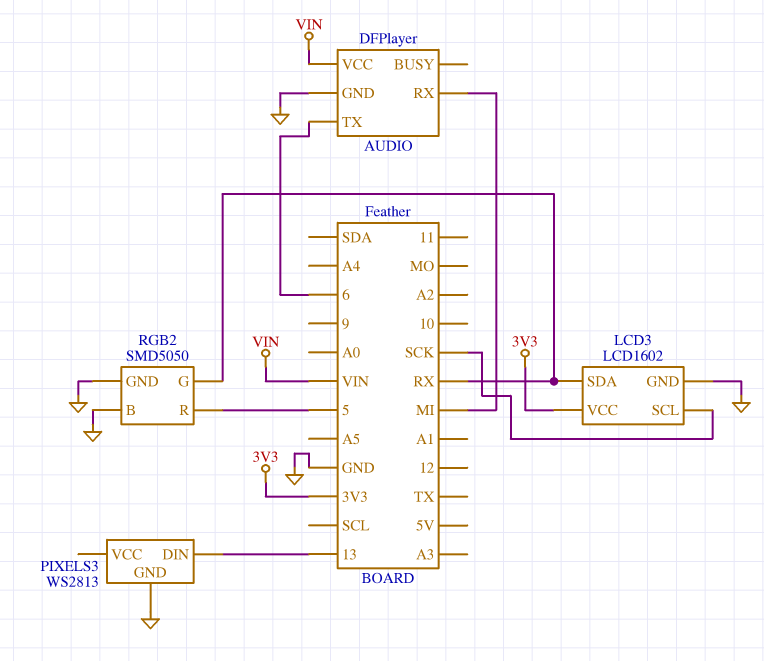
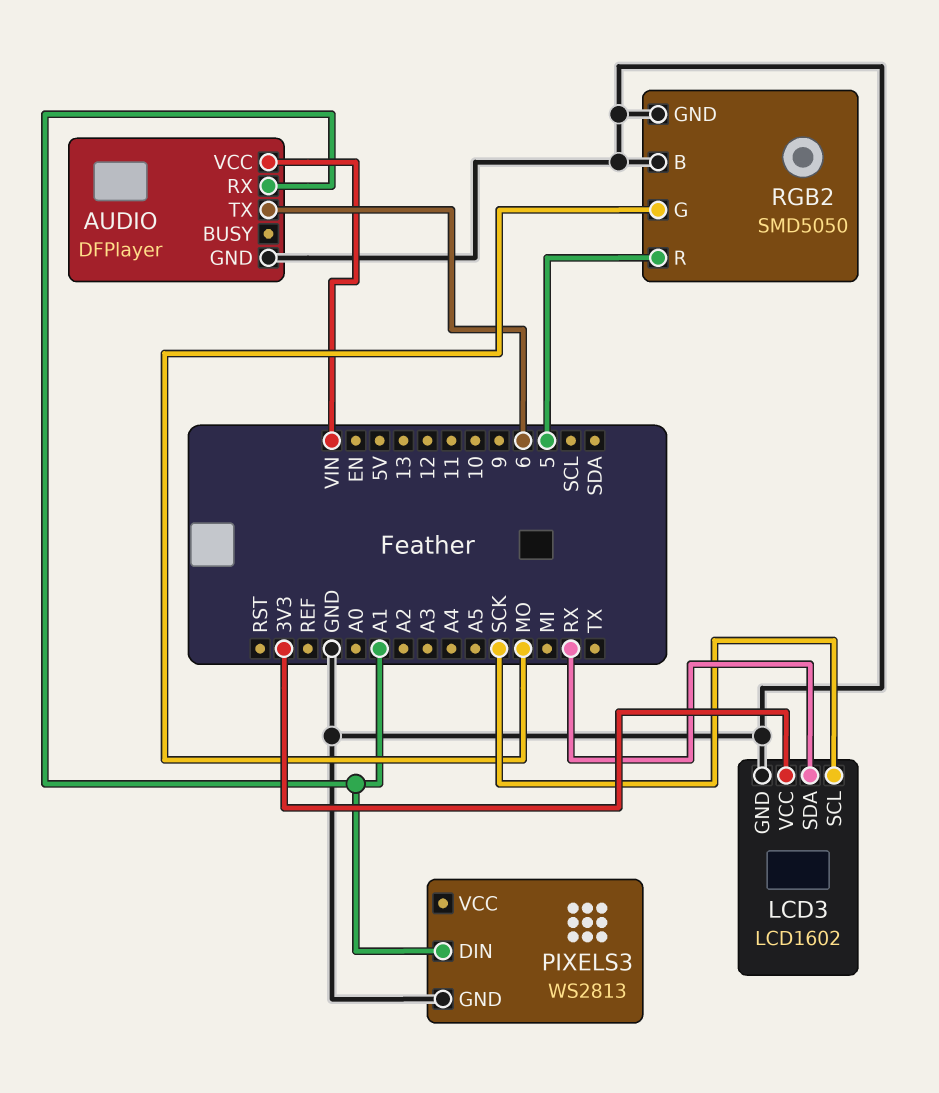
AUDIO pin RX: MI -> A1
PIXELS3 pin DIN: 13 -> A1
RGB2 pin G: RX -> MO

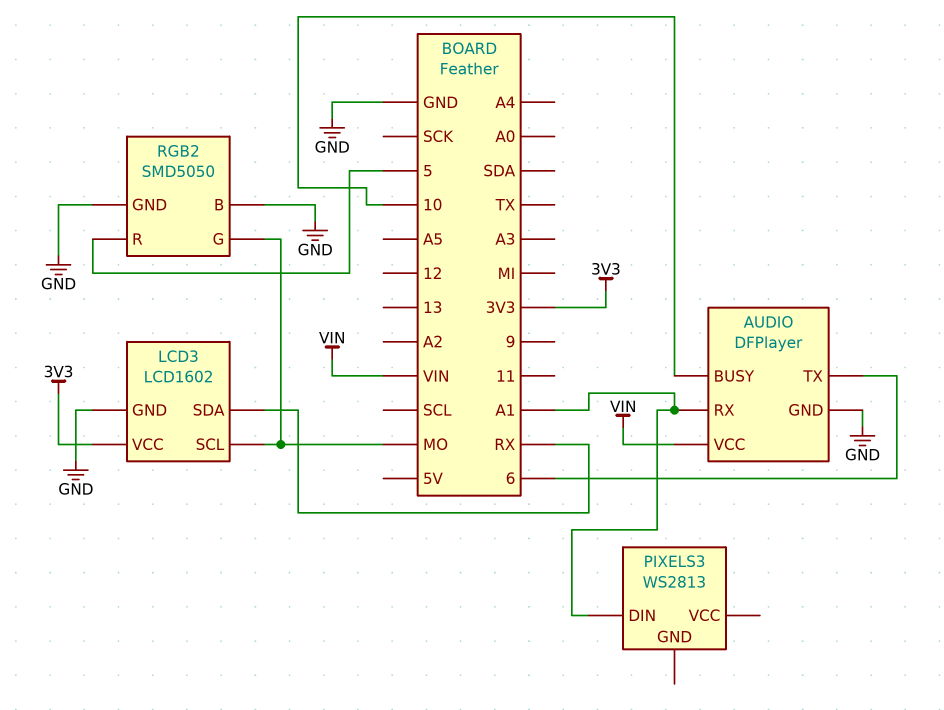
AUDIO pin BUSY: none -> 10
LCD3 pin SCL: SCK -> MO
PIXELS3 pin GND: GND -> none

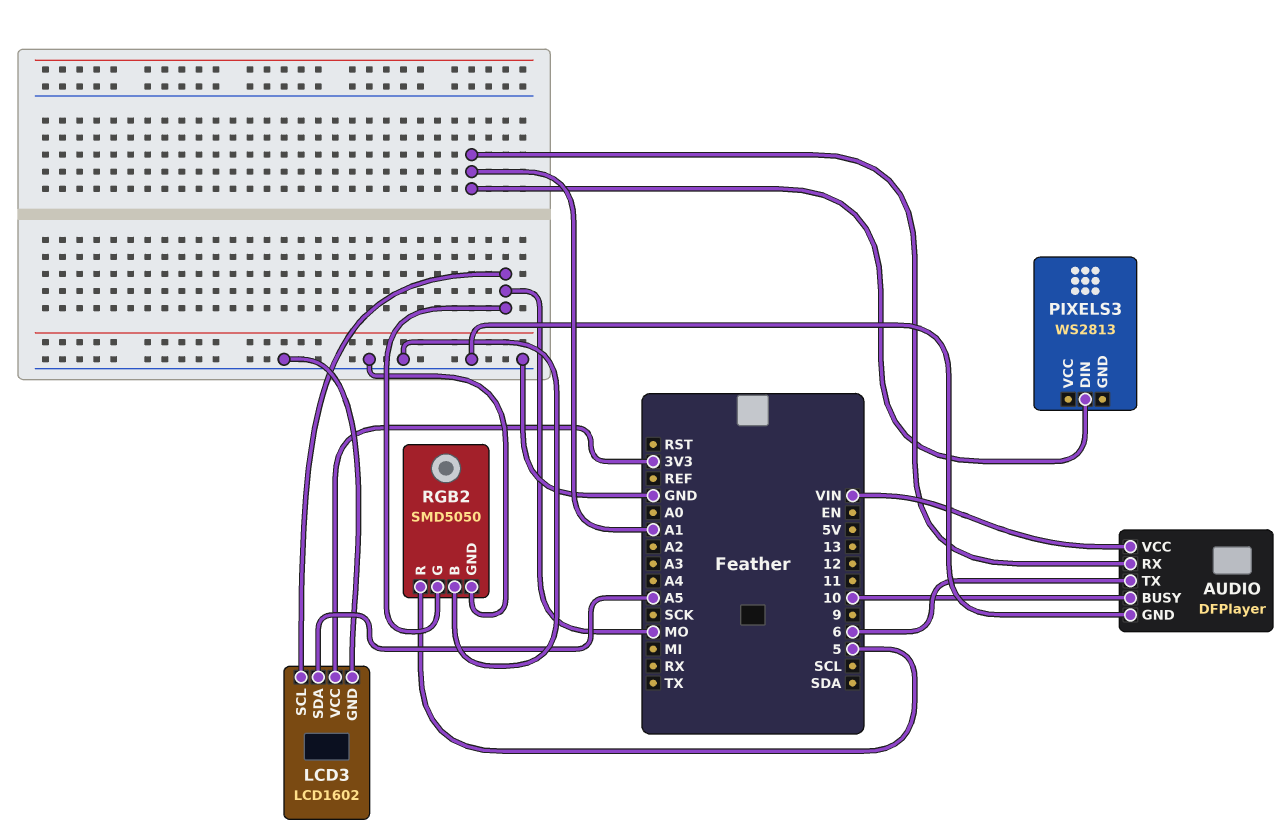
LCD3 pin SDA: RX -> A5

